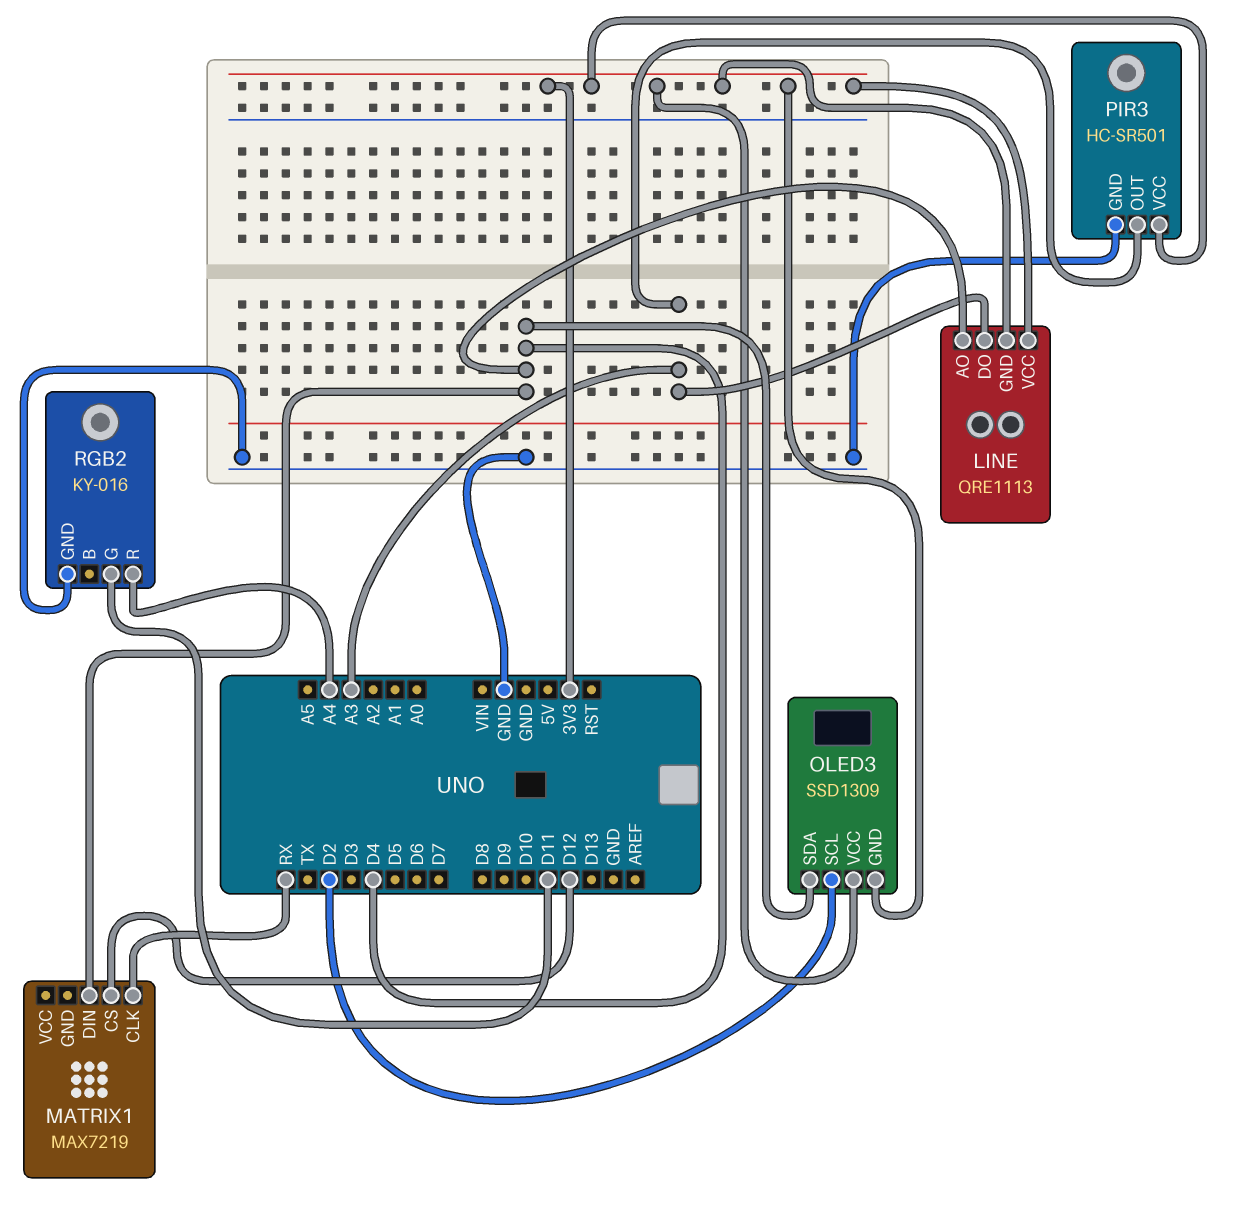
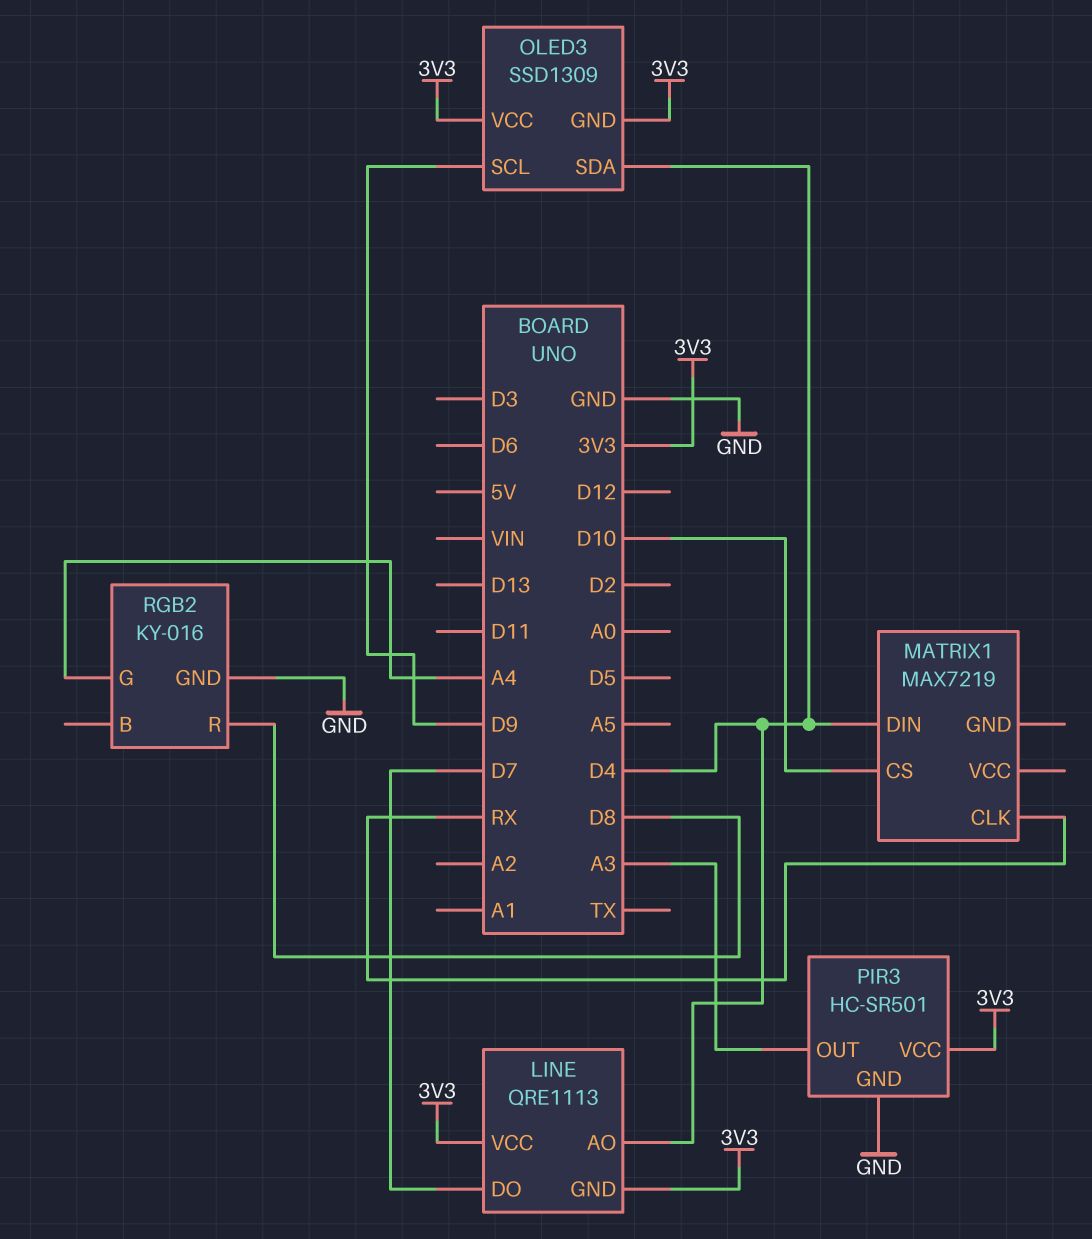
LINE pin DO: A3 -> D7
MATRIX1 pin CS: D12 -> D10
OLED3 pin SCL: D2 -> D9
RGB2 pin G: D11 -> A4
RGB2 pin R: A4 -> D8

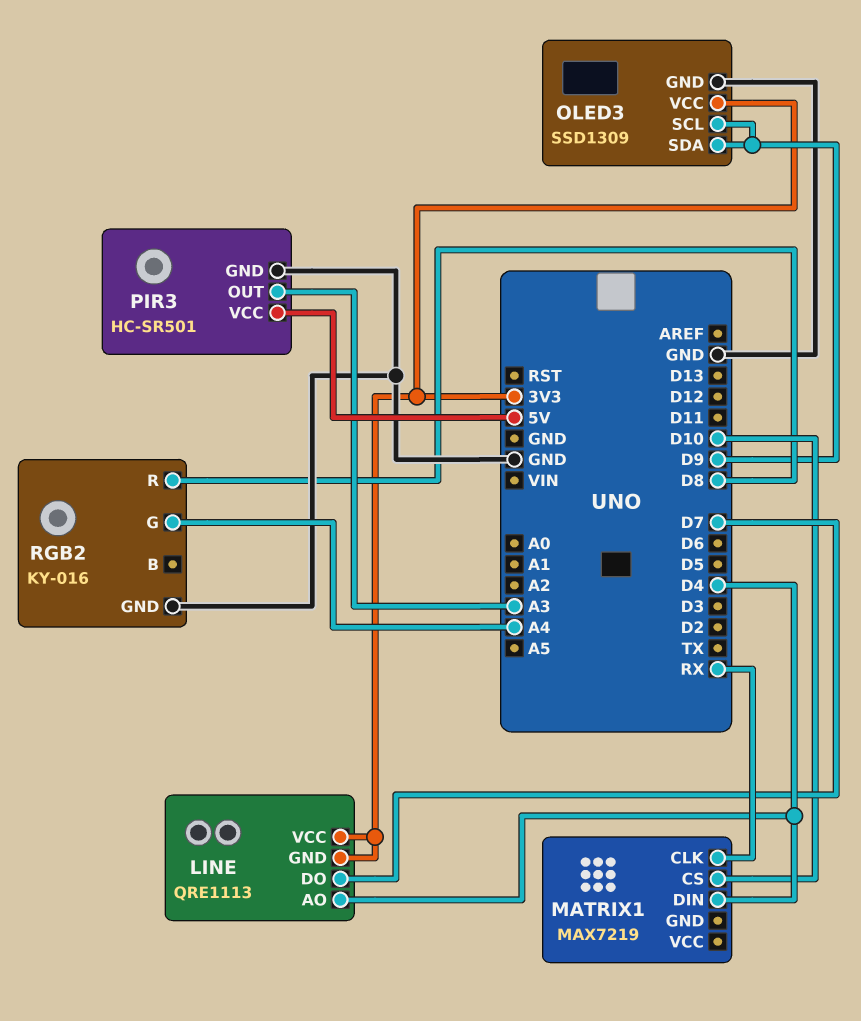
OLED3 pin GND: 3V3 -> GND
OLED3 pin SDA: D4 -> D9
PIR3 pin VCC: 3V3 -> 5V

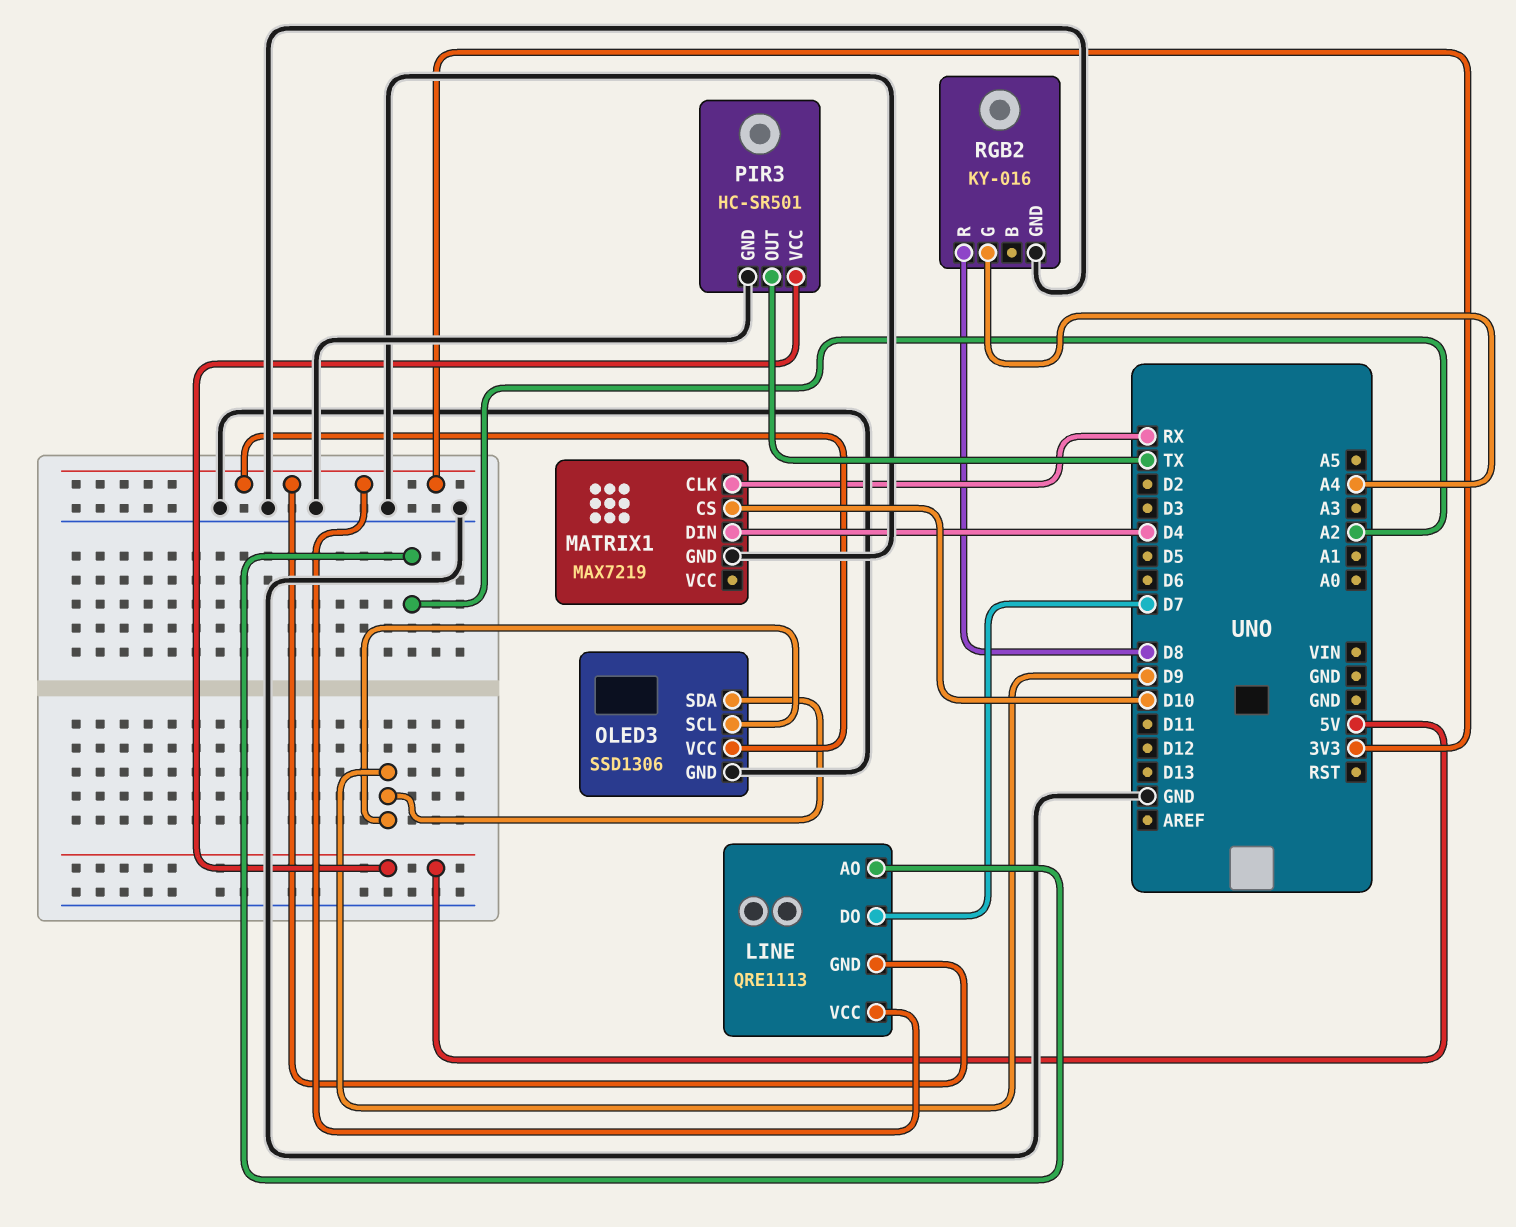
LINE pin AO: D4 -> A2
MATRIX1 pin GND: none -> GND
OLED3: SSD1309 -> SSD1306
PIR3 pin OUT: A3 -> TX

